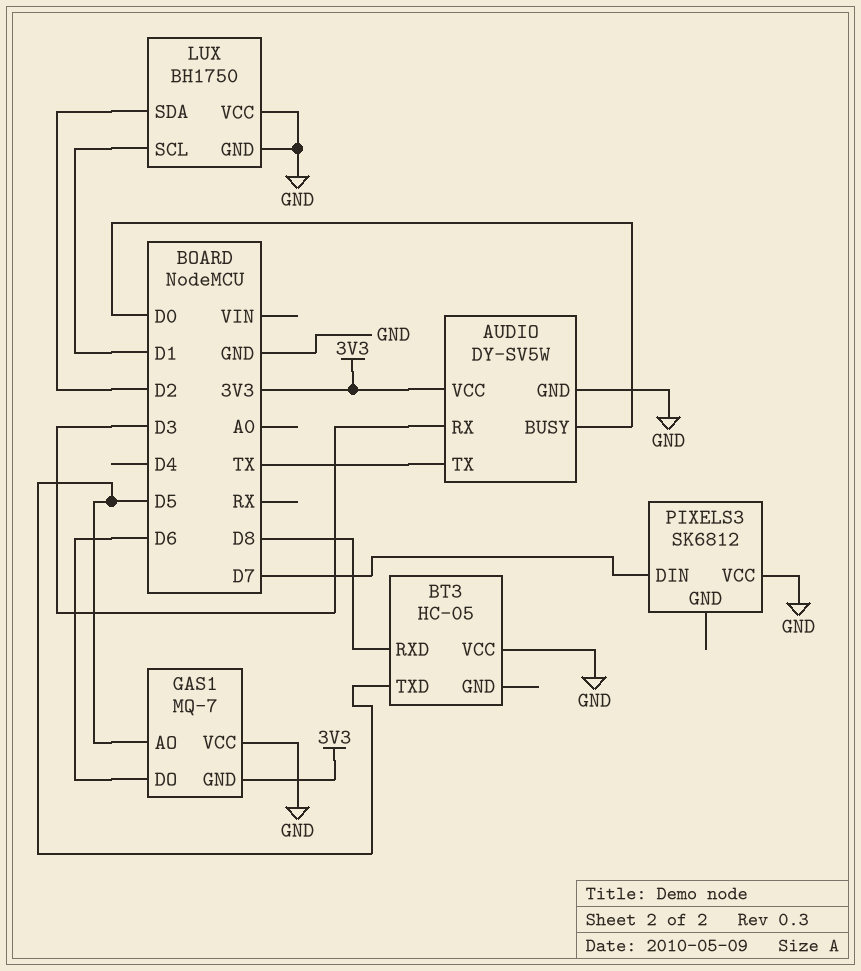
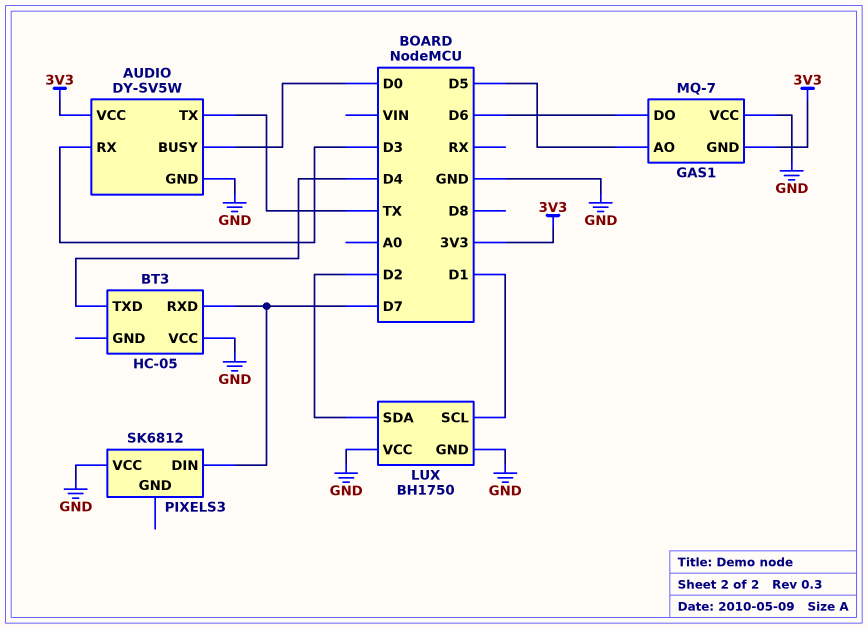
BT3 pin RXD: D8 -> D7
BT3 pin TXD: D5 -> D4

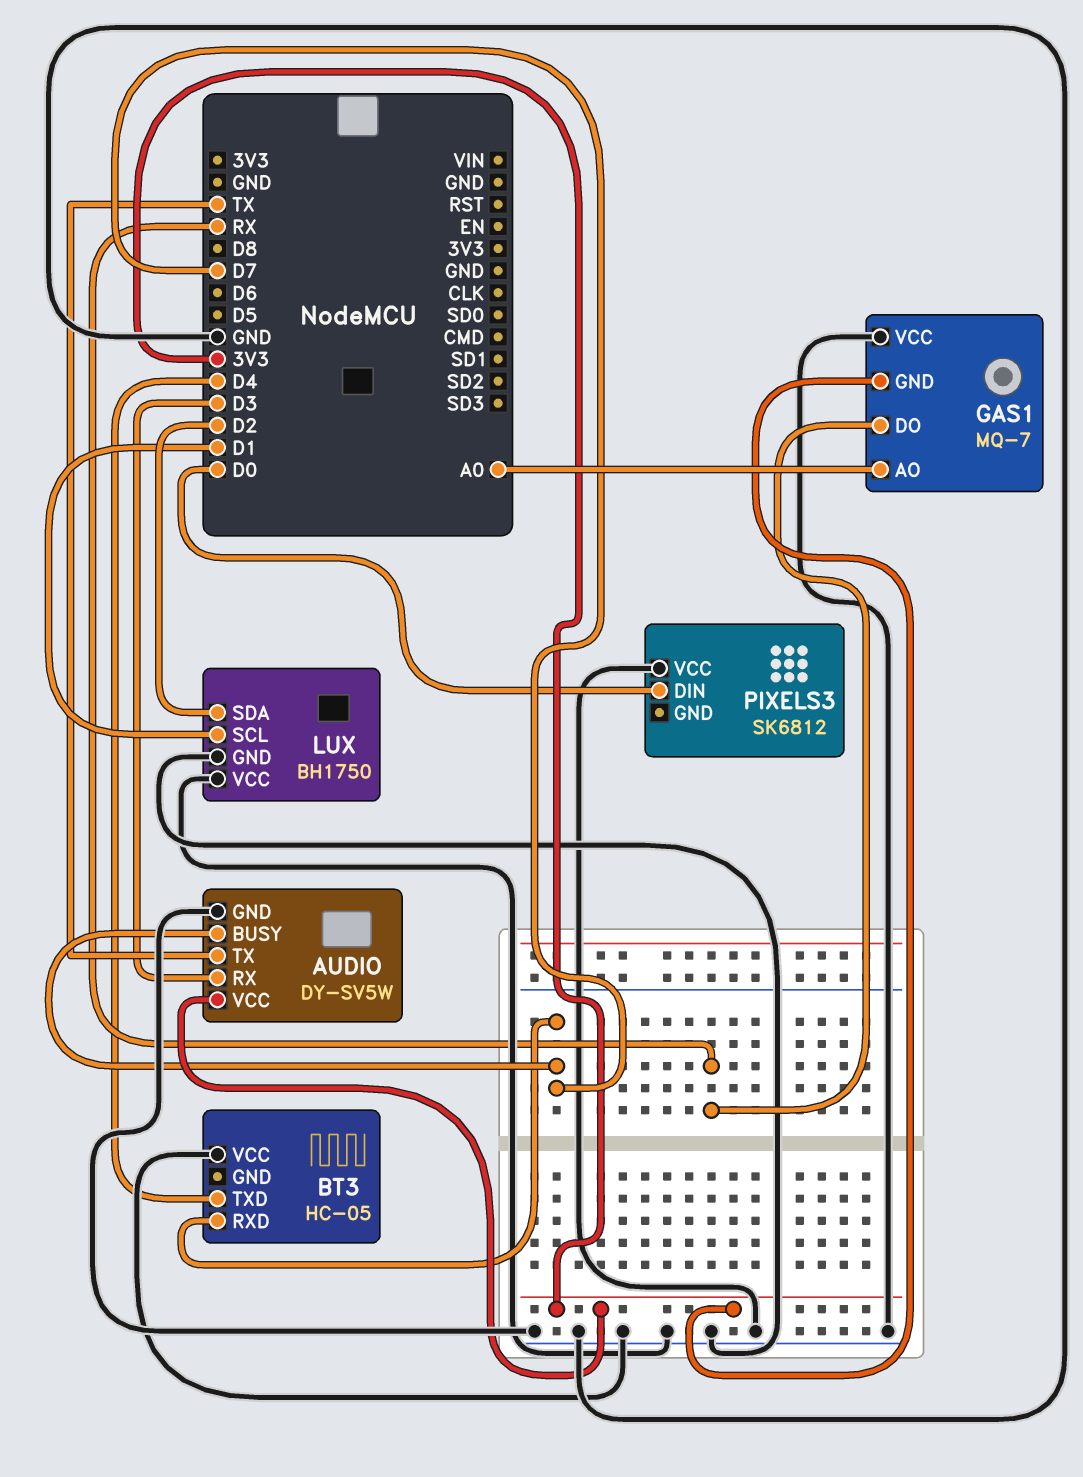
AUDIO pin BUSY: D0 -> D7
GAS1 pin AO: D5 -> A0
GAS1 pin DO: D6 -> RX
PIXELS3 pin DIN: D7 -> D0

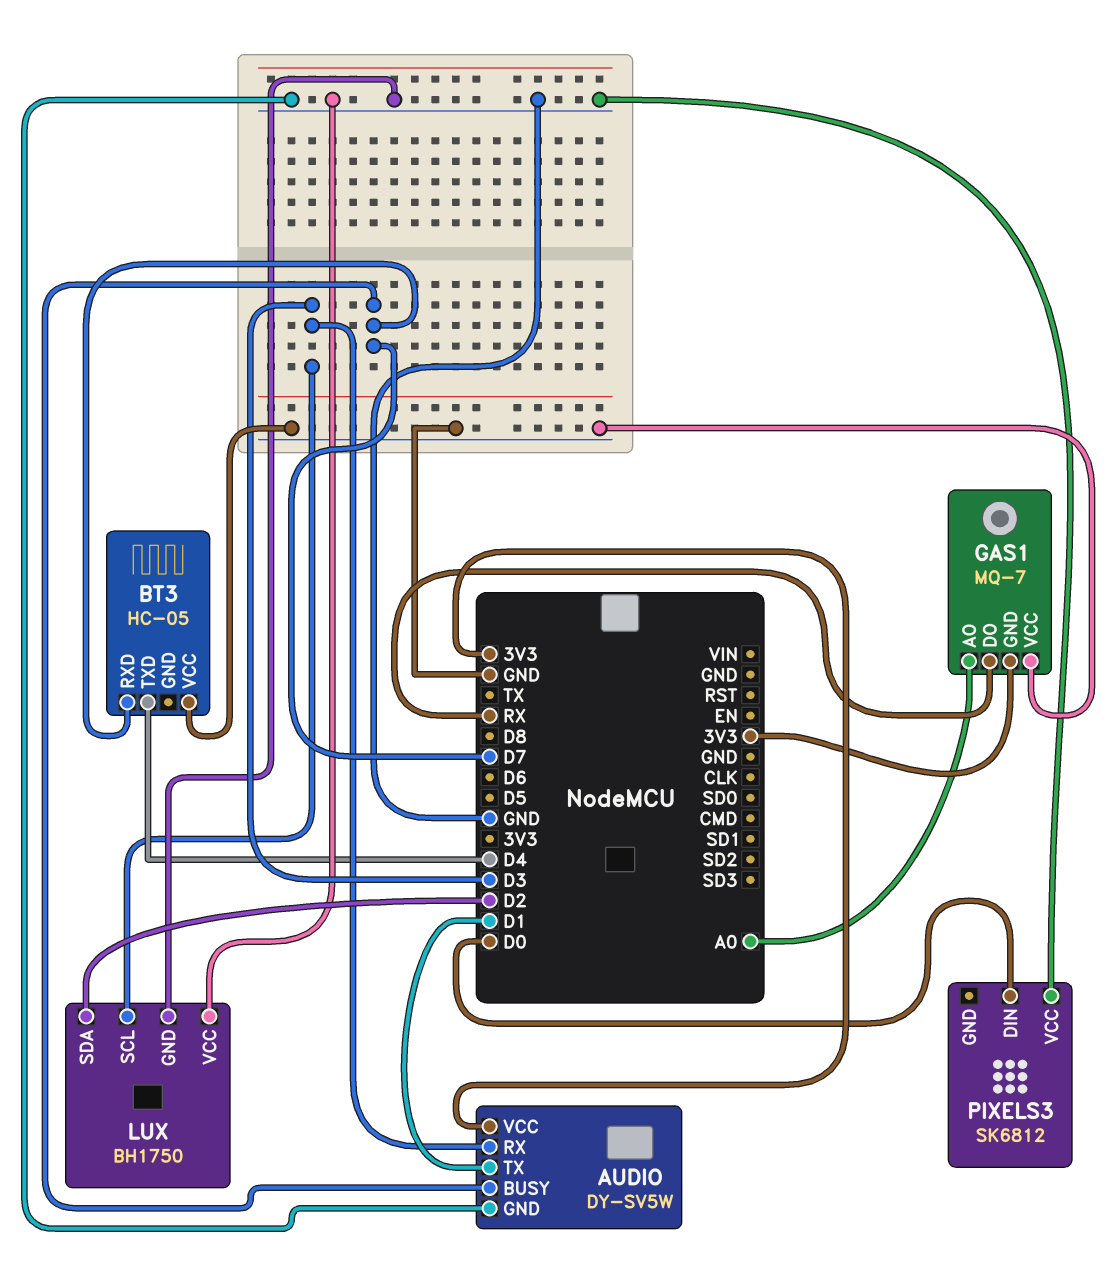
AUDIO pin TX: TX -> D1
LUX pin SCL: D1 -> D3

